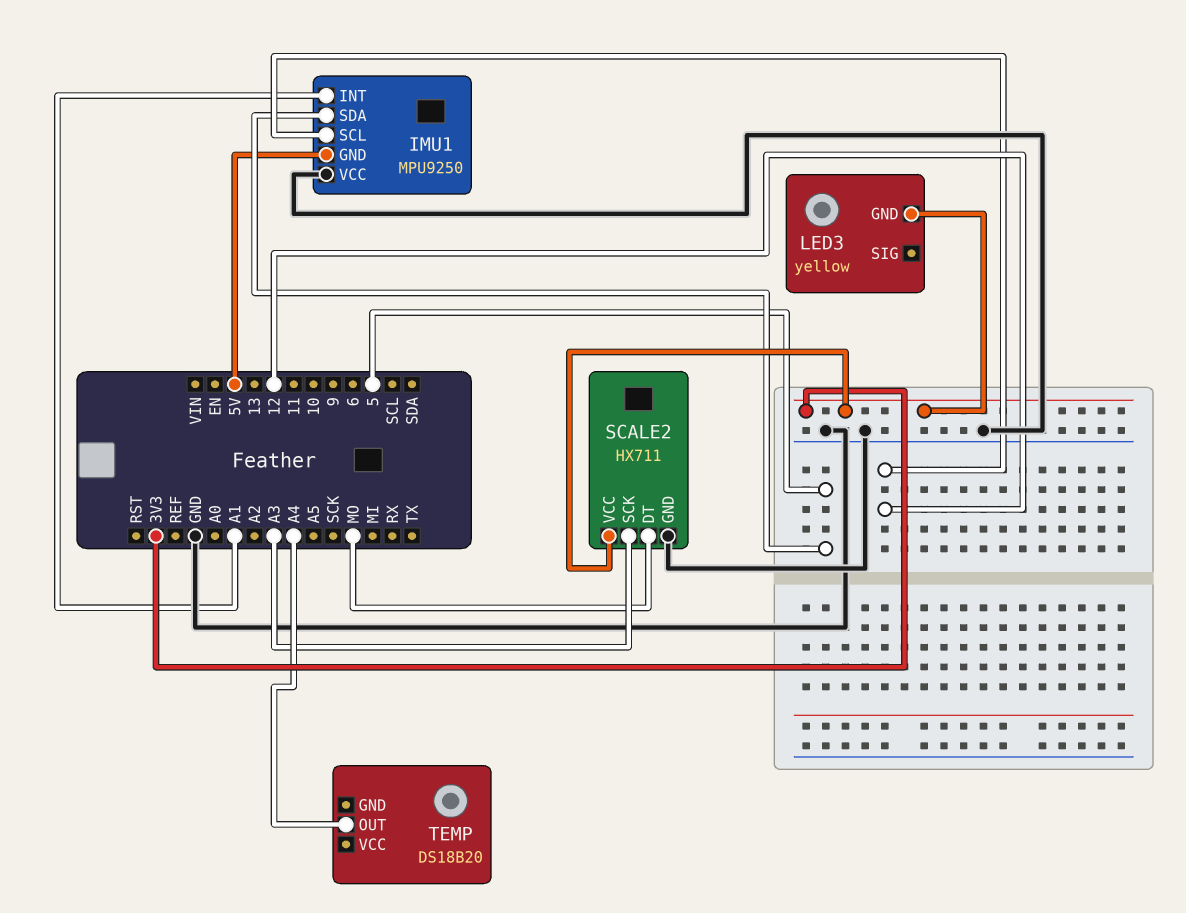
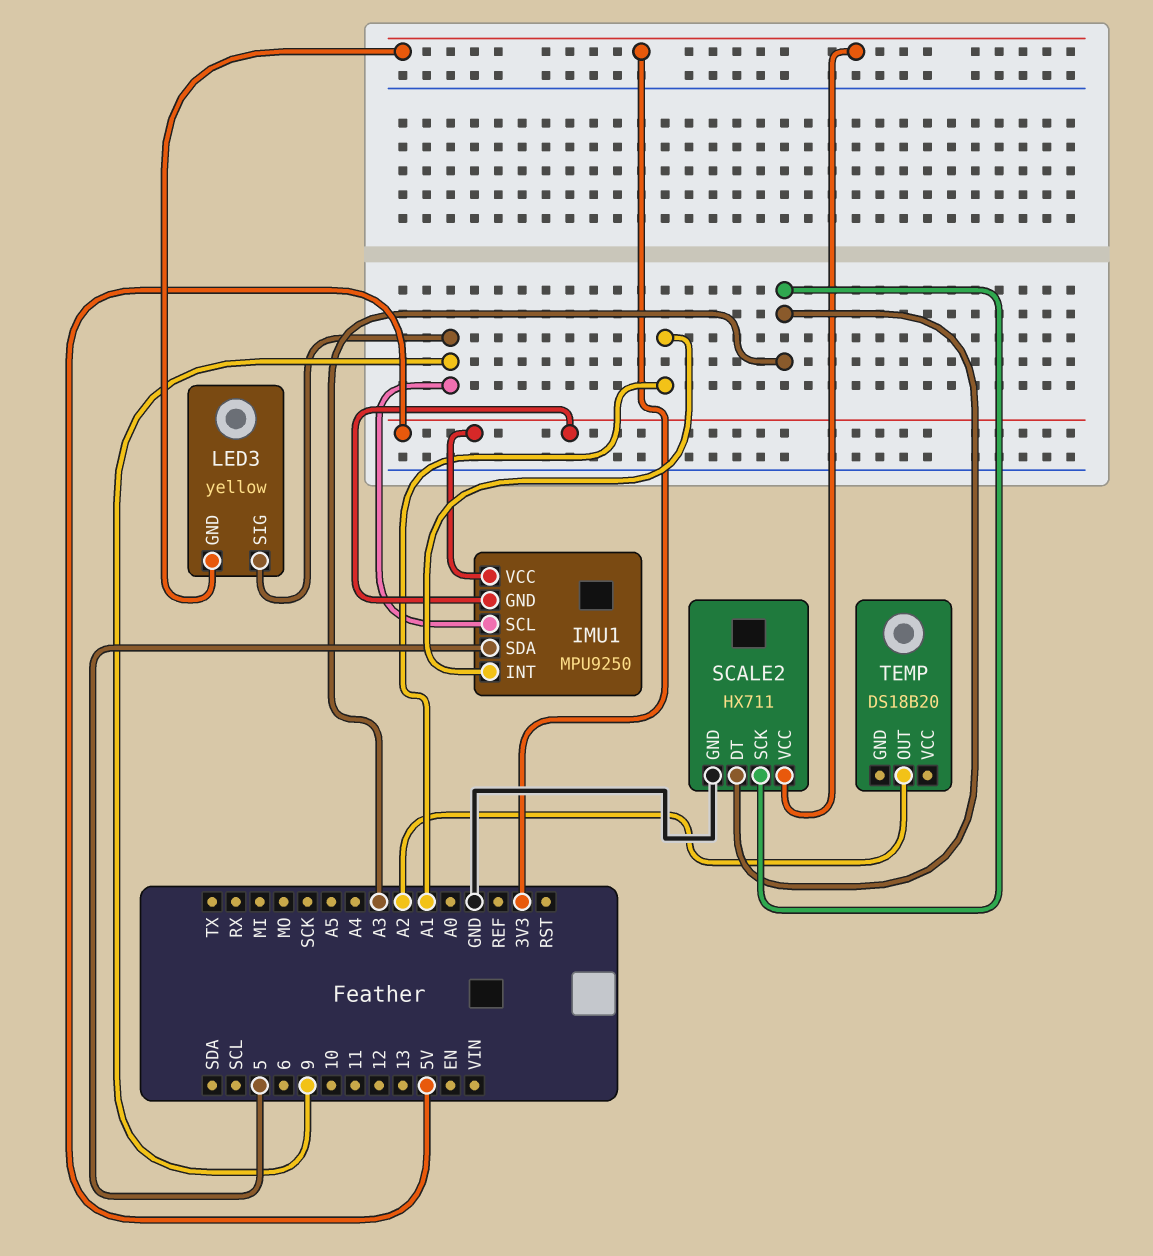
IMU1 pin SCL: 12 -> 9
IMU1 pin VCC: GND -> 5V
LED3 pin SIG: none -> 9
SCALE2 pin DT: MO -> A3
TEMP pin OUT: A4 -> A2

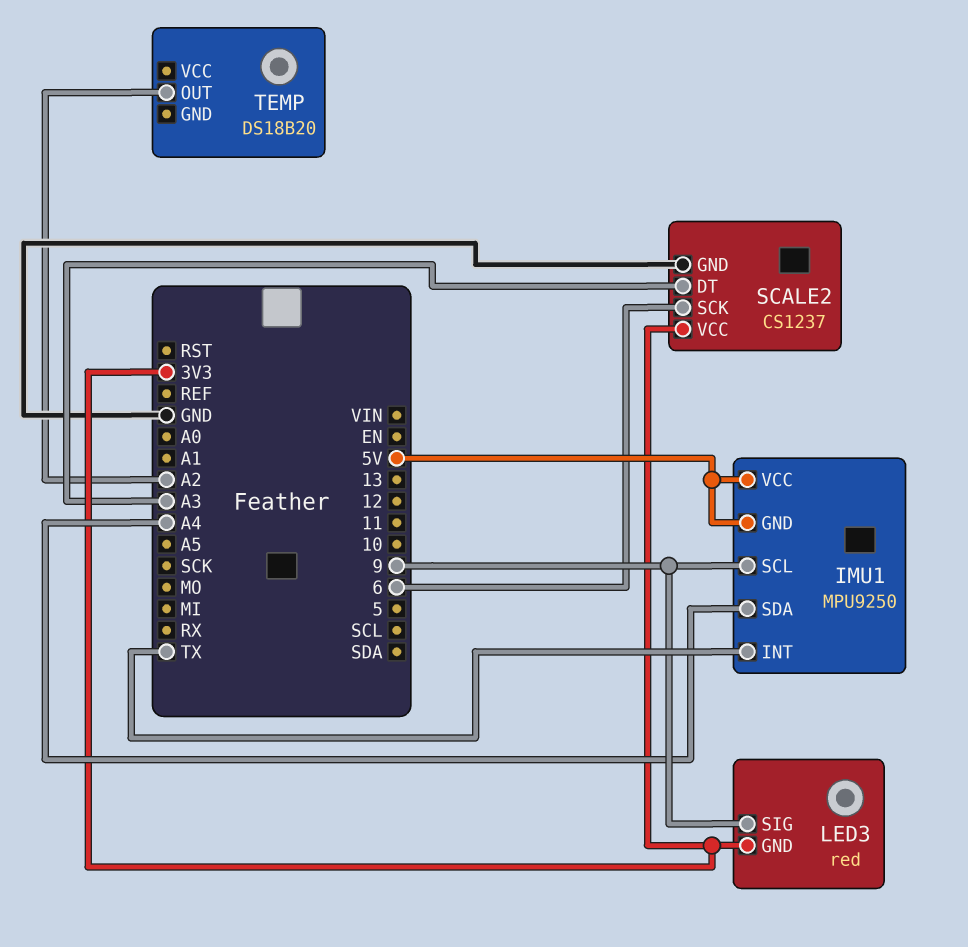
IMU1 pin INT: A1 -> TX
IMU1 pin SDA: 5 -> A4
LED3: yellow -> red
SCALE2: HX711 -> CS1237
SCALE2 pin SCK: A3 -> 6

